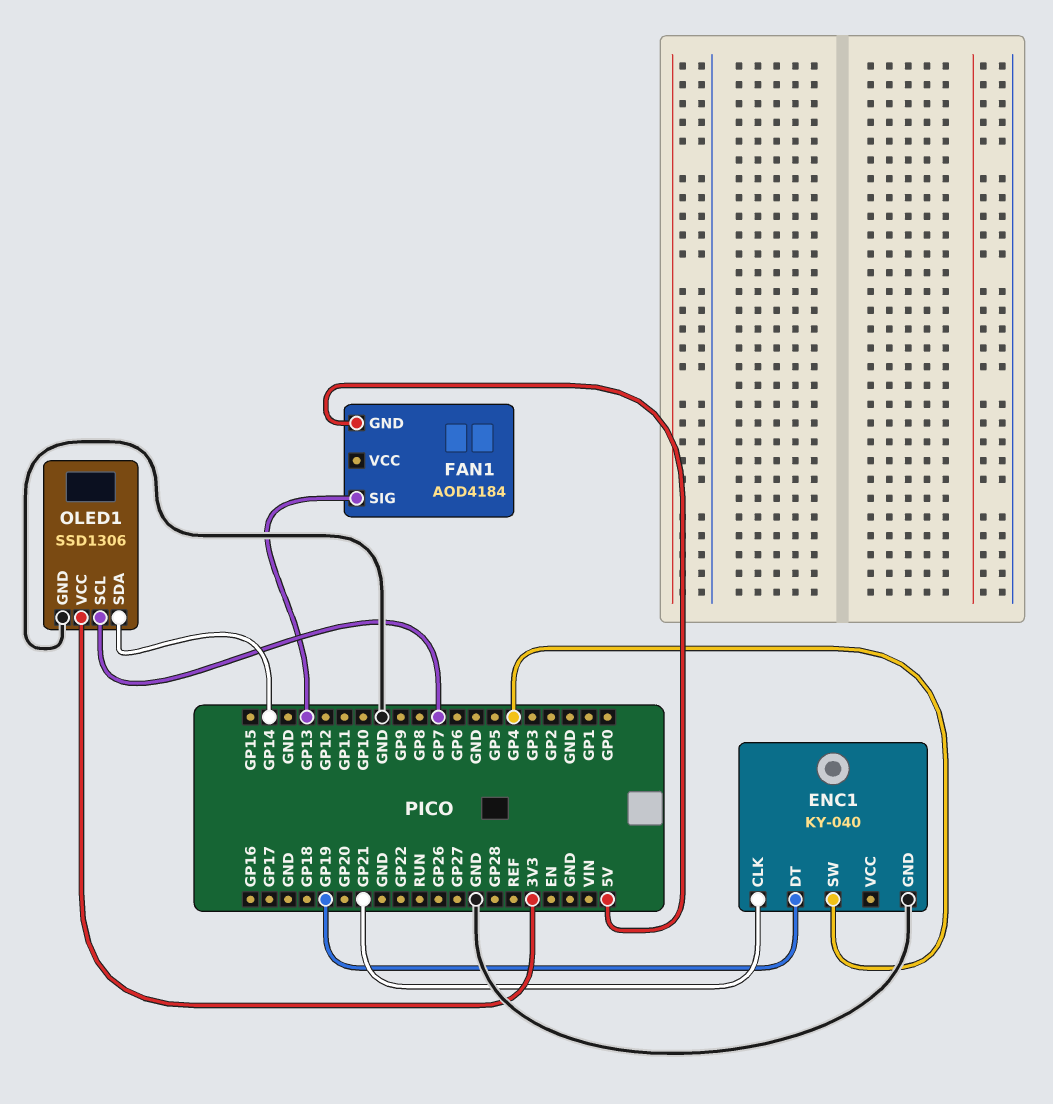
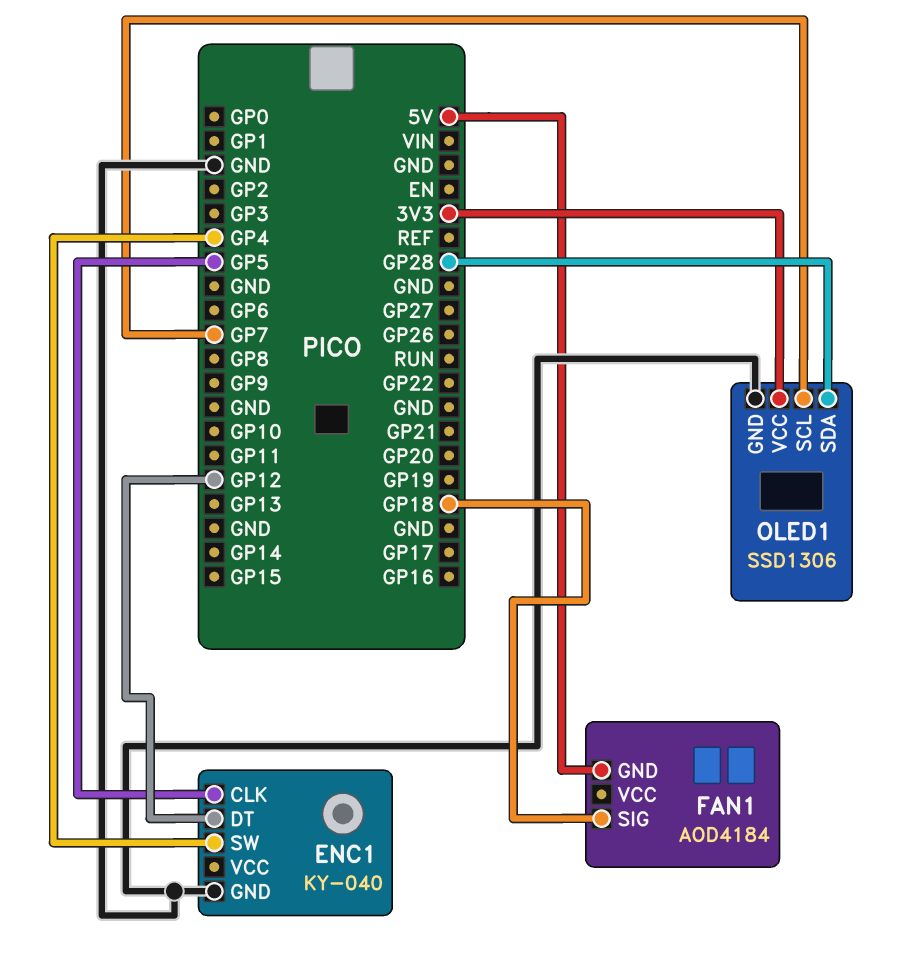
ENC1 pin CLK: GP21 -> GP5
ENC1 pin DT: GP19 -> GP12
FAN1 pin SIG: GP13 -> GP18
OLED1 pin SDA: GP14 -> GP28

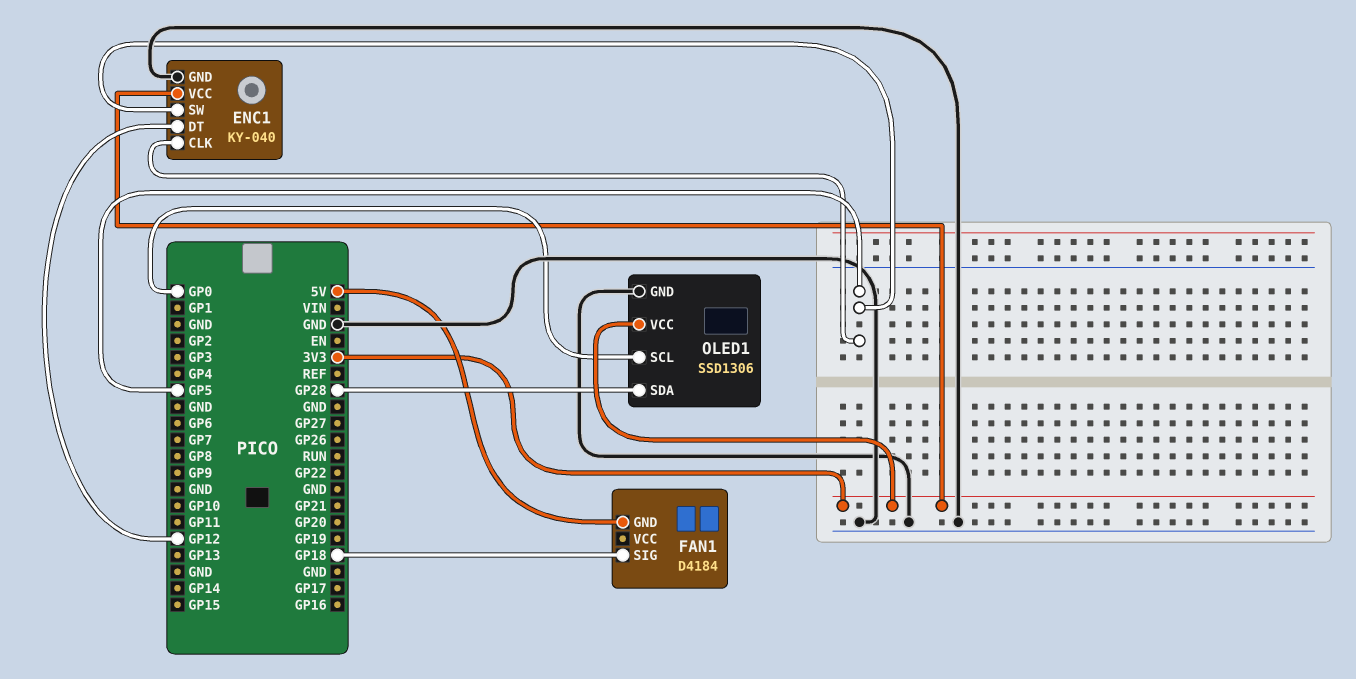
ENC1 pin SW: GP4 -> GP5
ENC1 pin VCC: none -> 3V3
FAN1: AOD4184 -> D4184
OLED1 pin SCL: GP7 -> GP0

